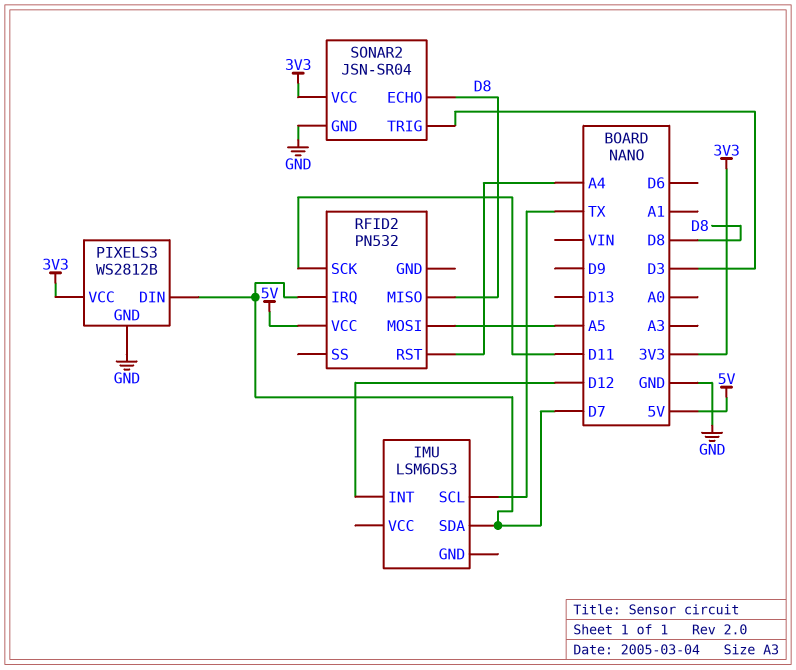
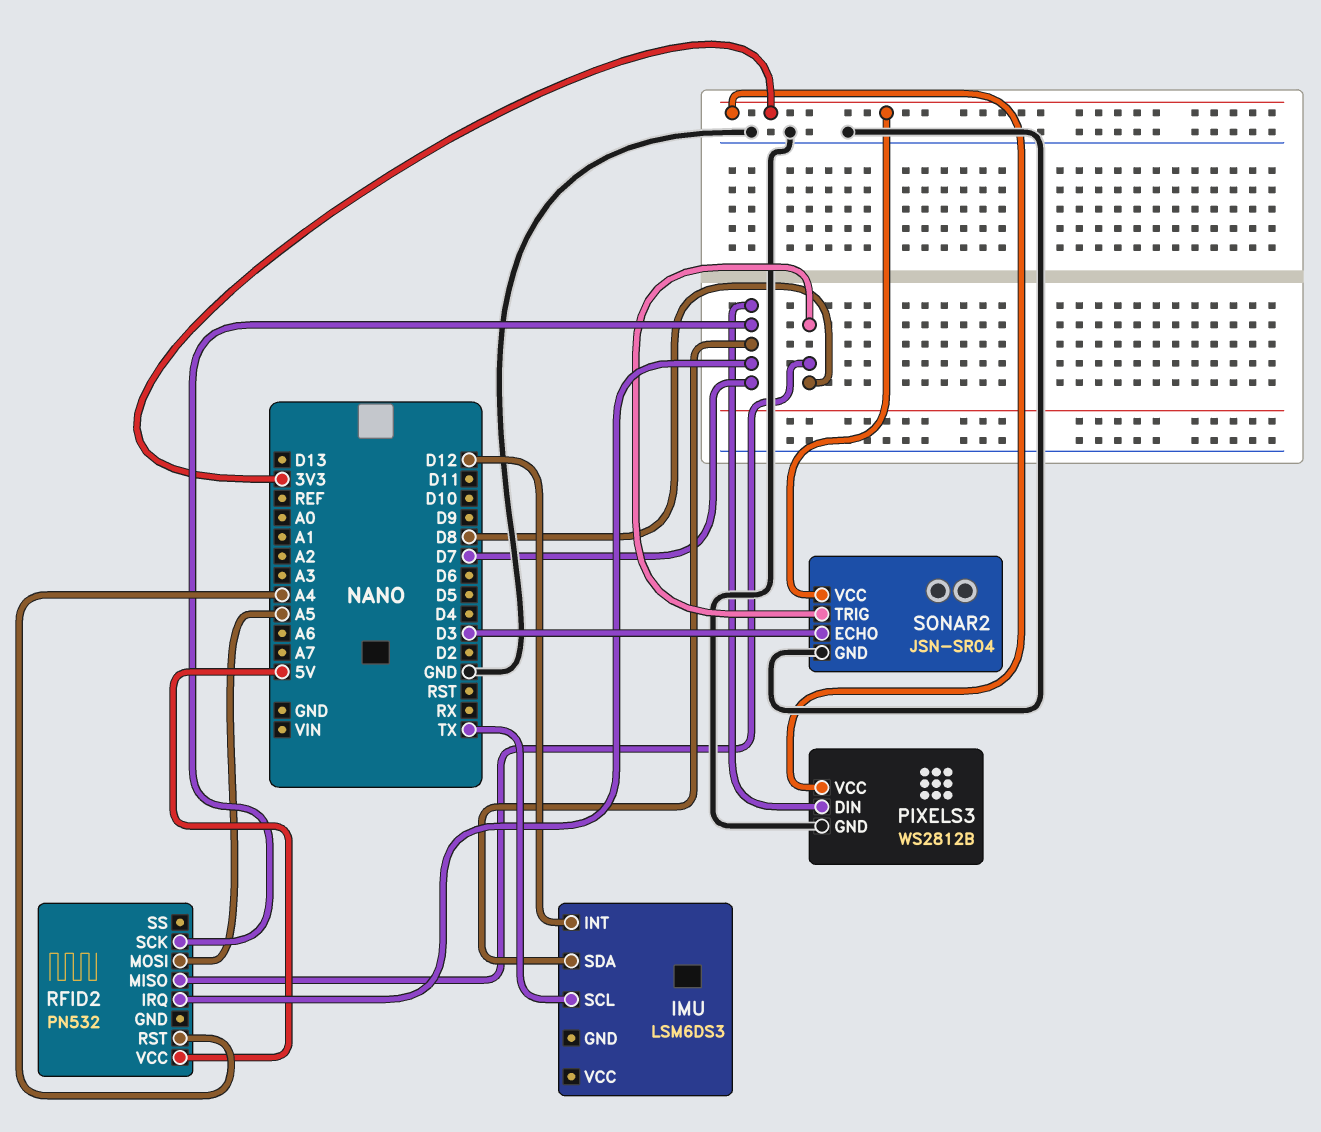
RFID2 pin SCK: D11 -> D7
SONAR2 pin ECHO: D8 -> D3
SONAR2 pin TRIG: D3 -> D8

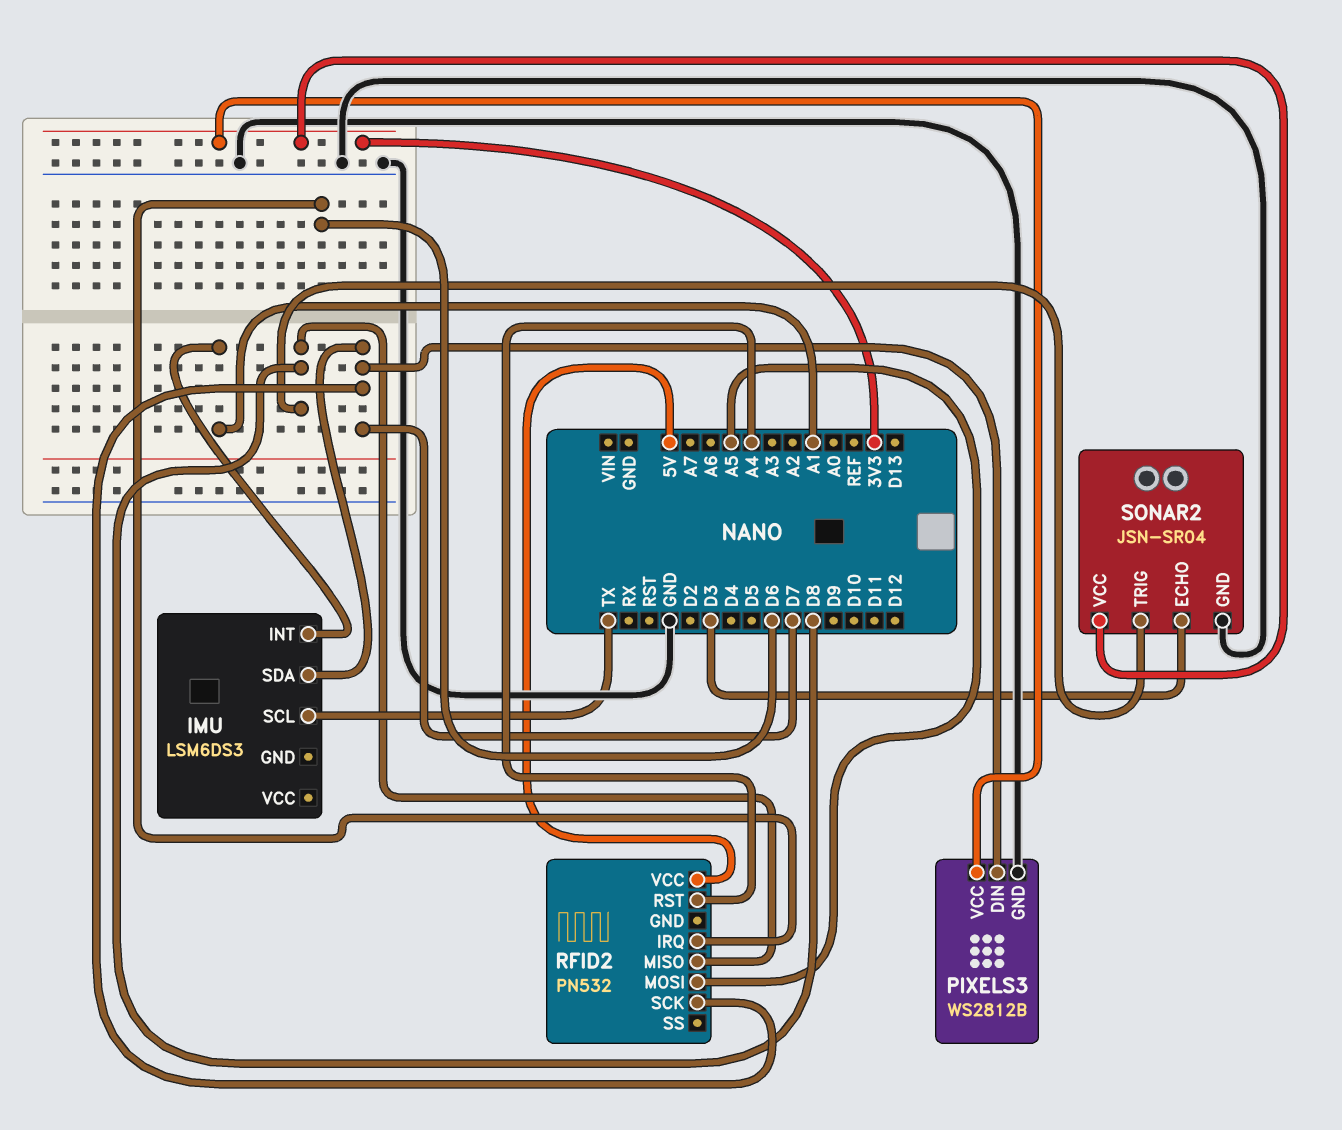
IMU pin INT: D12 -> A1
RFID2 pin IRQ: D7 -> D6

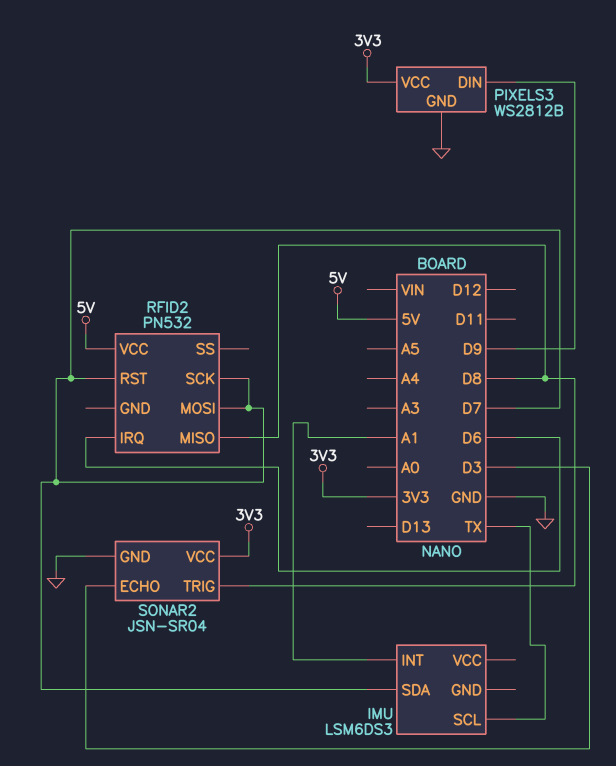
PIXELS3 pin DIN: D7 -> D9
RFID2 pin MOSI: A5 -> D7
RFID2 pin RST: A4 -> D7

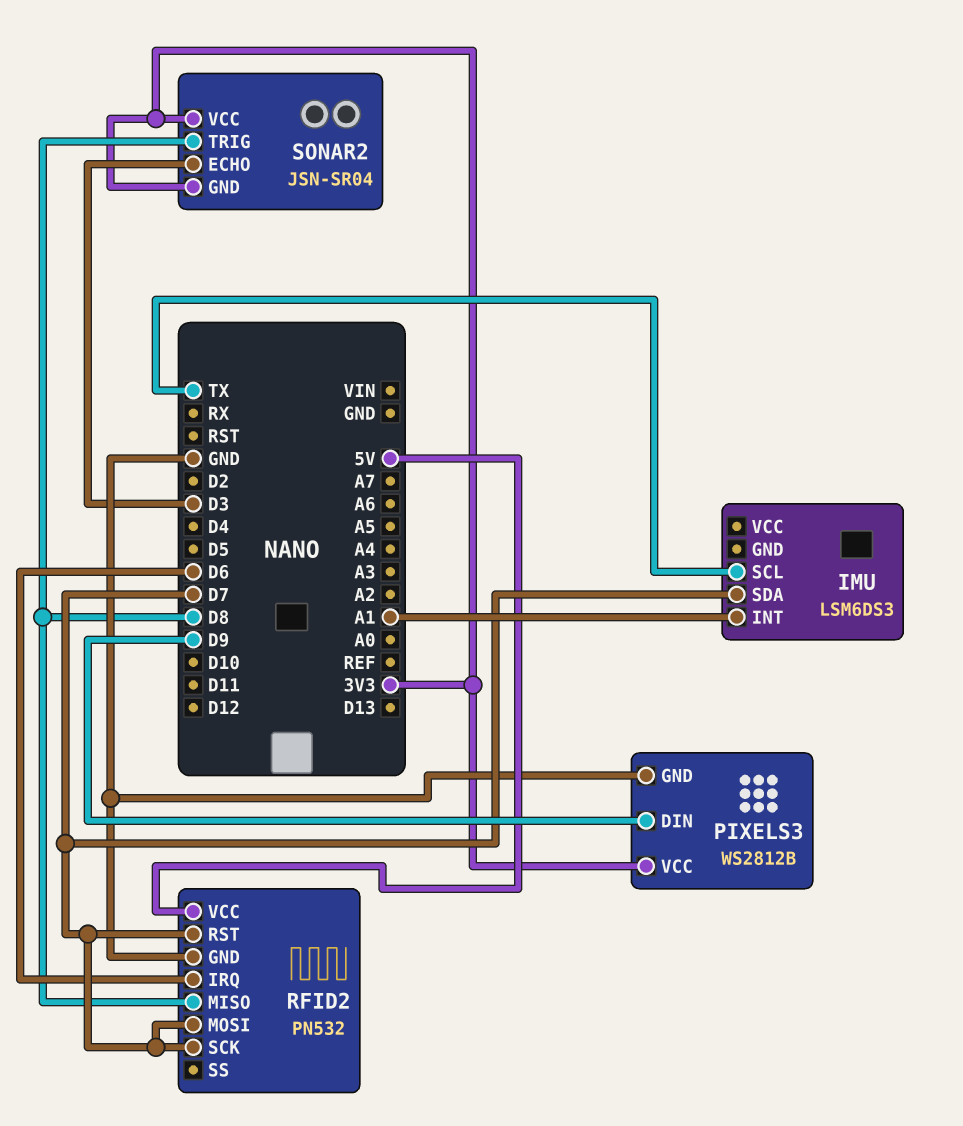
RFID2 pin GND: none -> GND
SONAR2 pin GND: GND -> 3V3

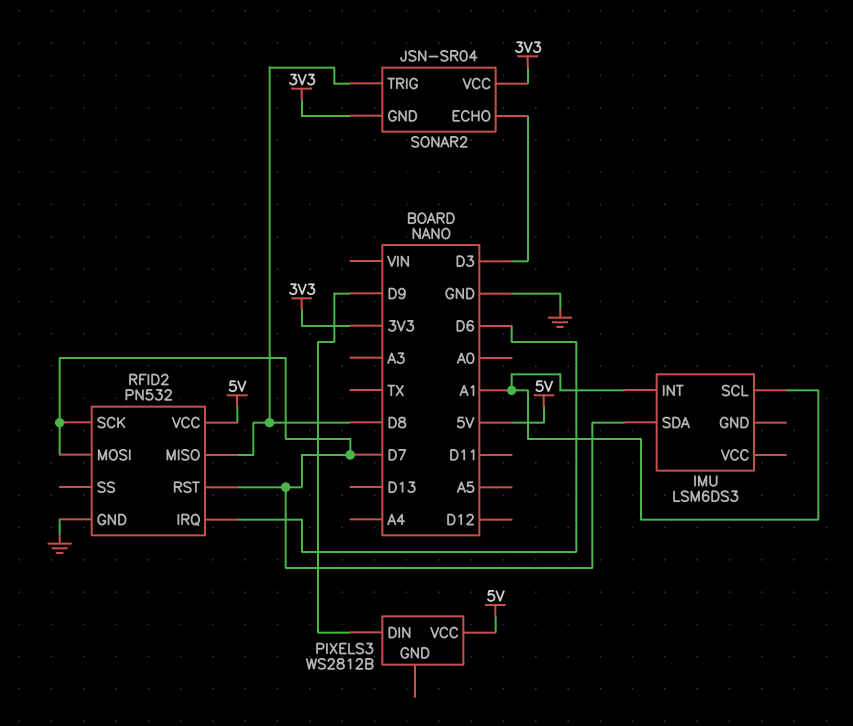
IMU pin SCL: TX -> A1
PIXELS3 pin GND: GND -> none
PIXELS3 pin VCC: 3V3 -> 5V

